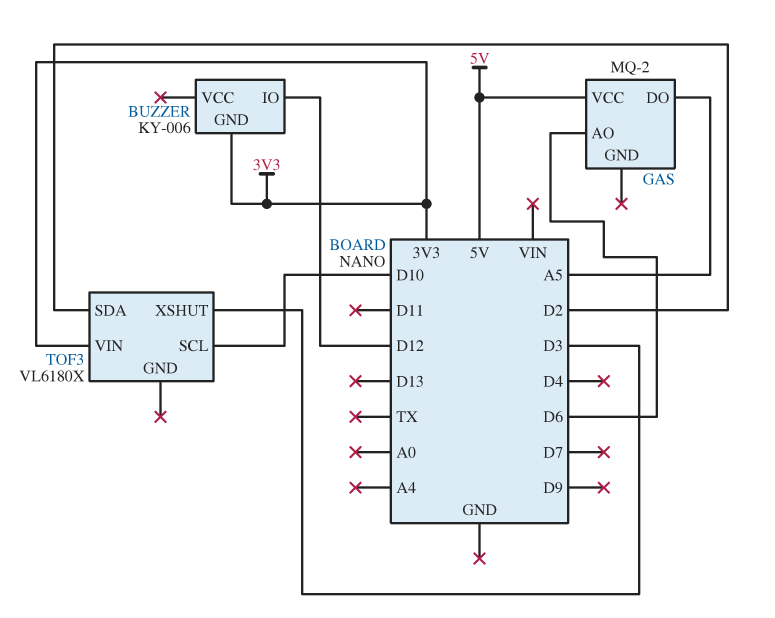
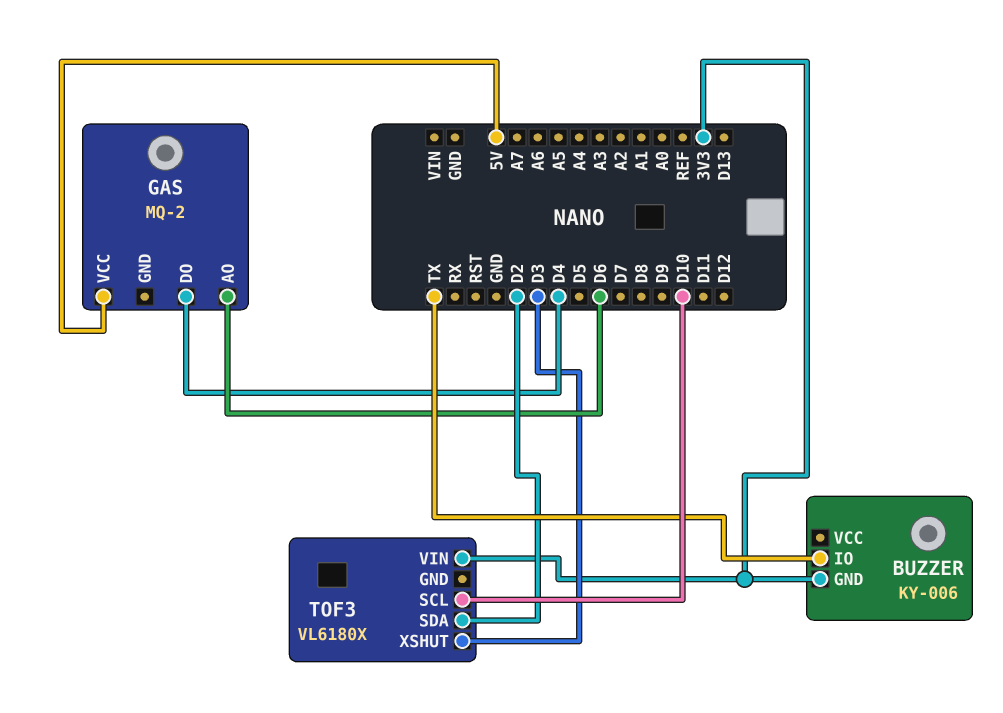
BUZZER pin IO: D12 -> TX
GAS pin DO: A5 -> D4

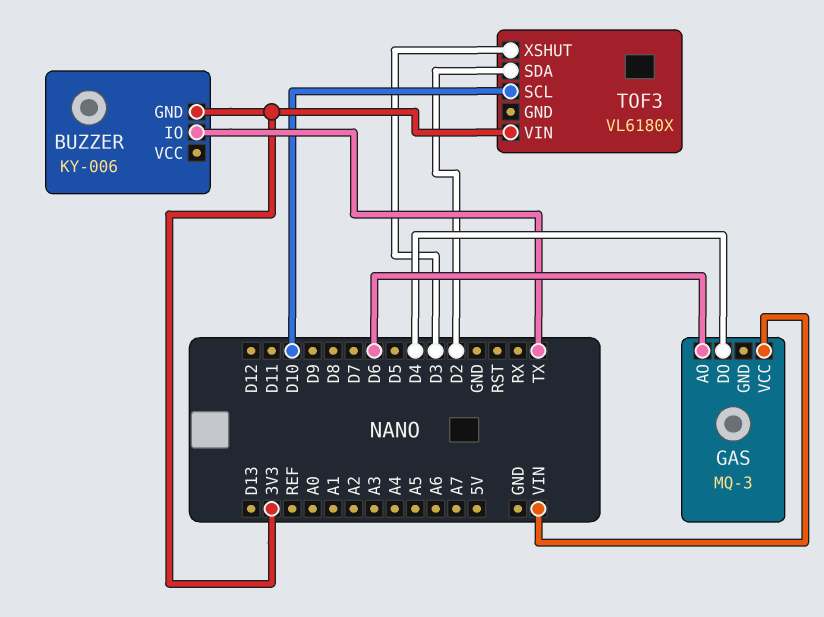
GAS: MQ-2 -> MQ-3
GAS pin VCC: 5V -> VIN

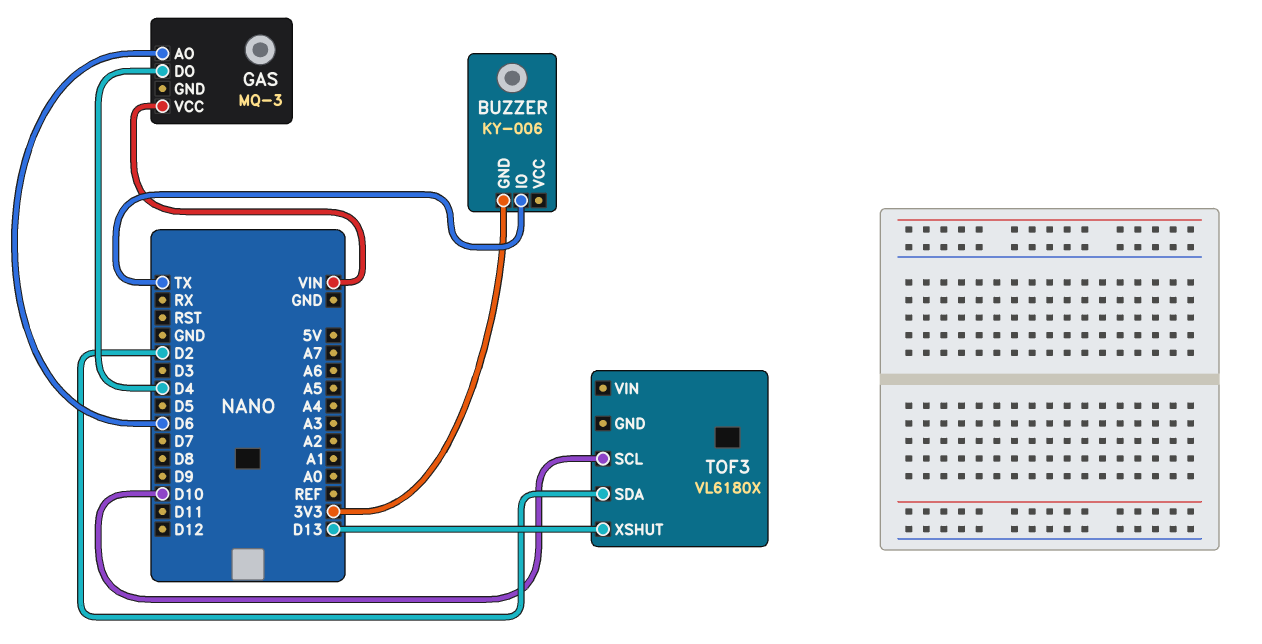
TOF3 pin VIN: 3V3 -> none
TOF3 pin XSHUT: D3 -> D13

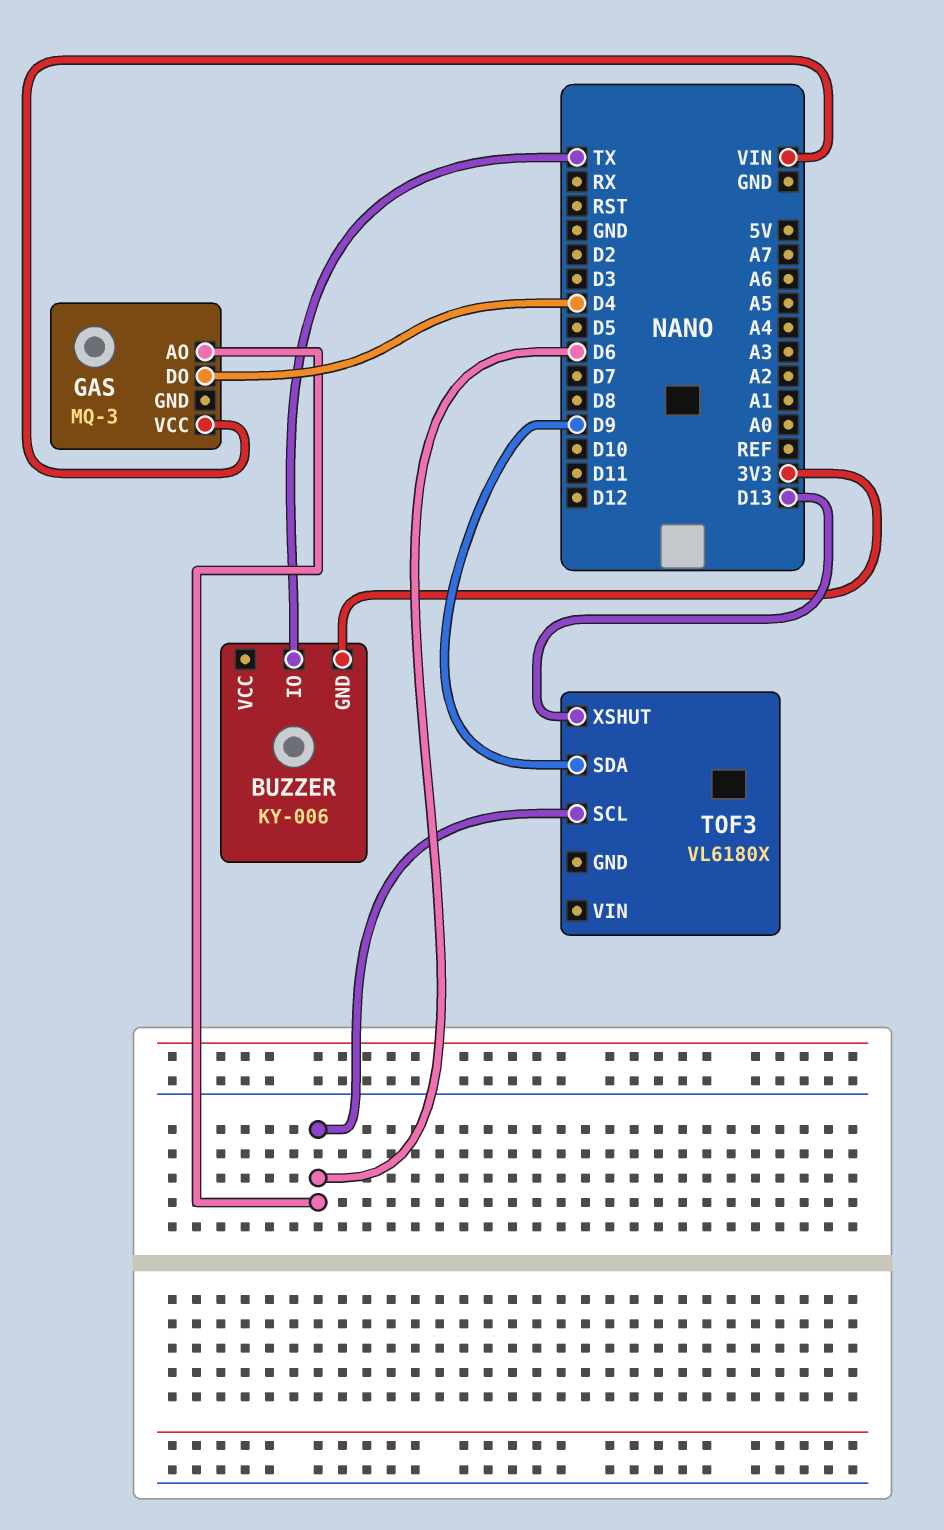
TOF3 pin SCL: D10 -> D6
TOF3 pin SDA: D2 -> D9

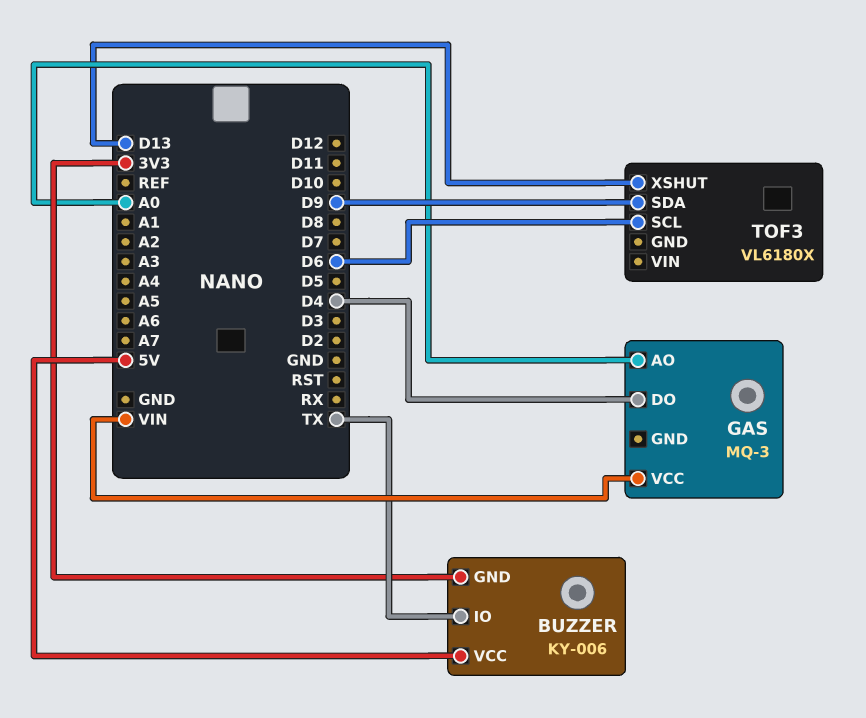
BUZZER pin VCC: none -> 5V
GAS pin AO: D6 -> A0

